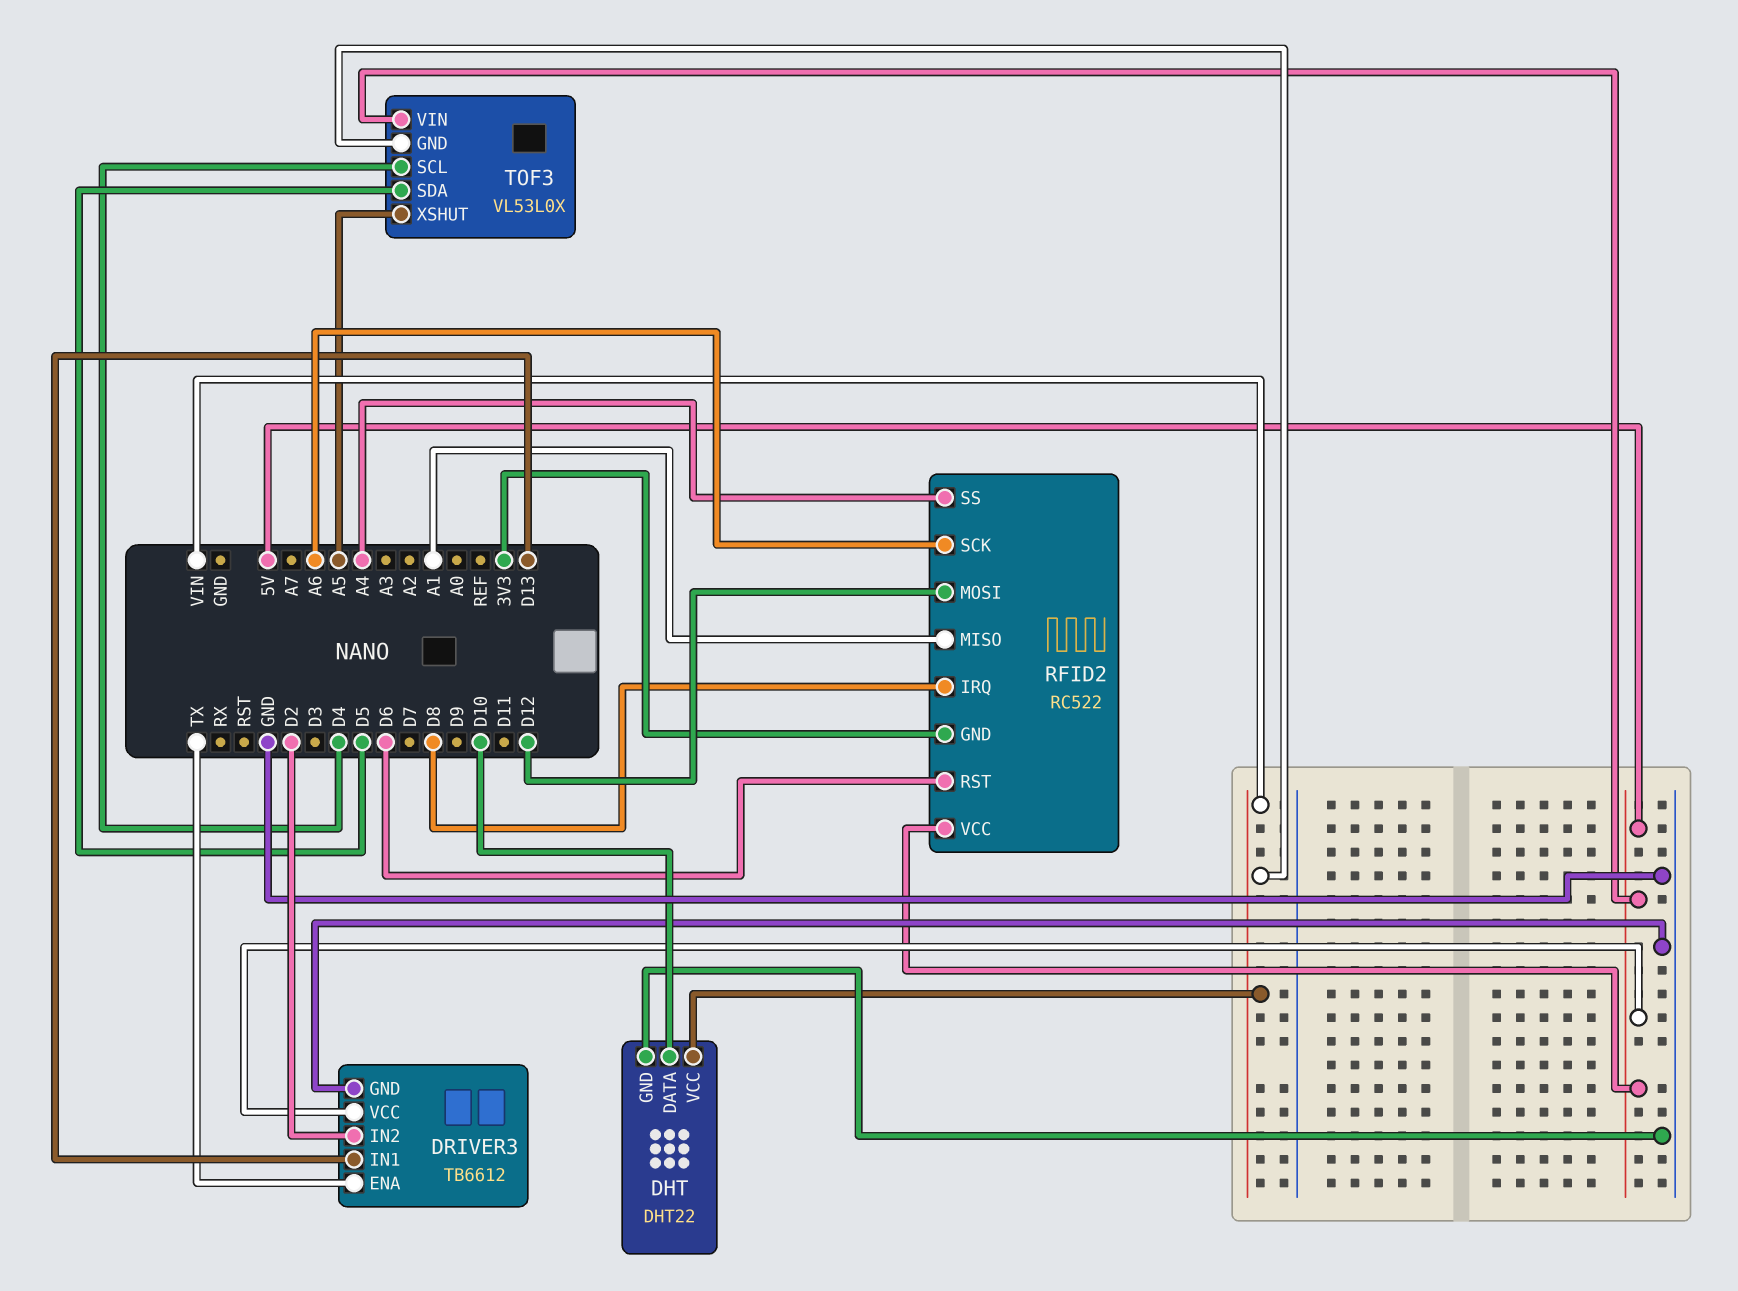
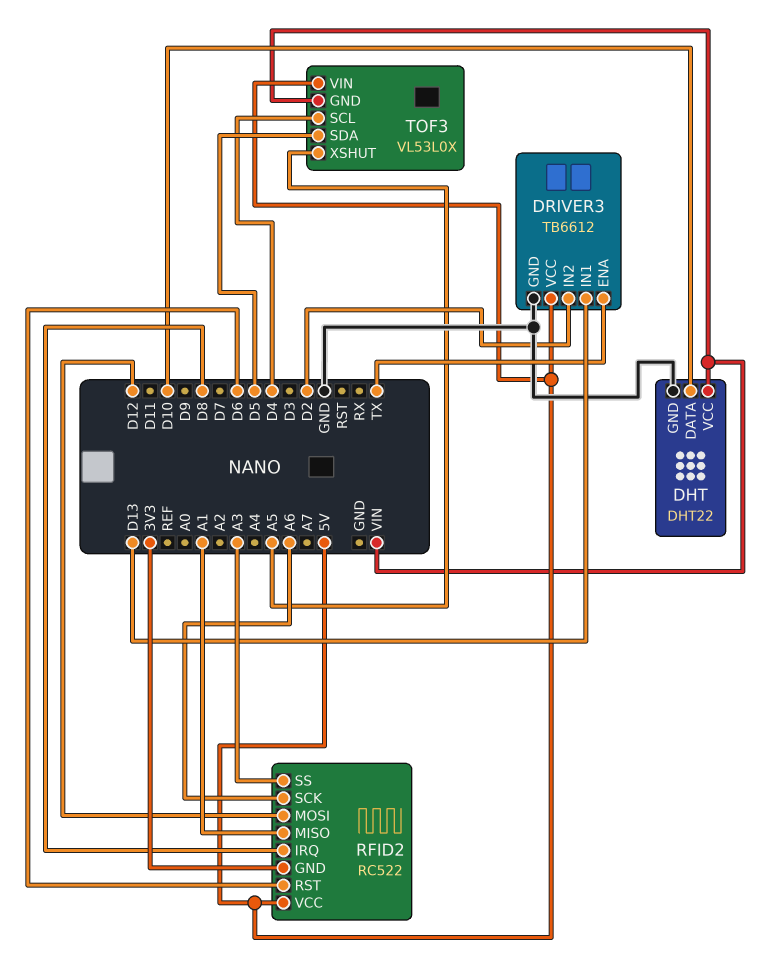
RFID2 pin SS: A4 -> A3

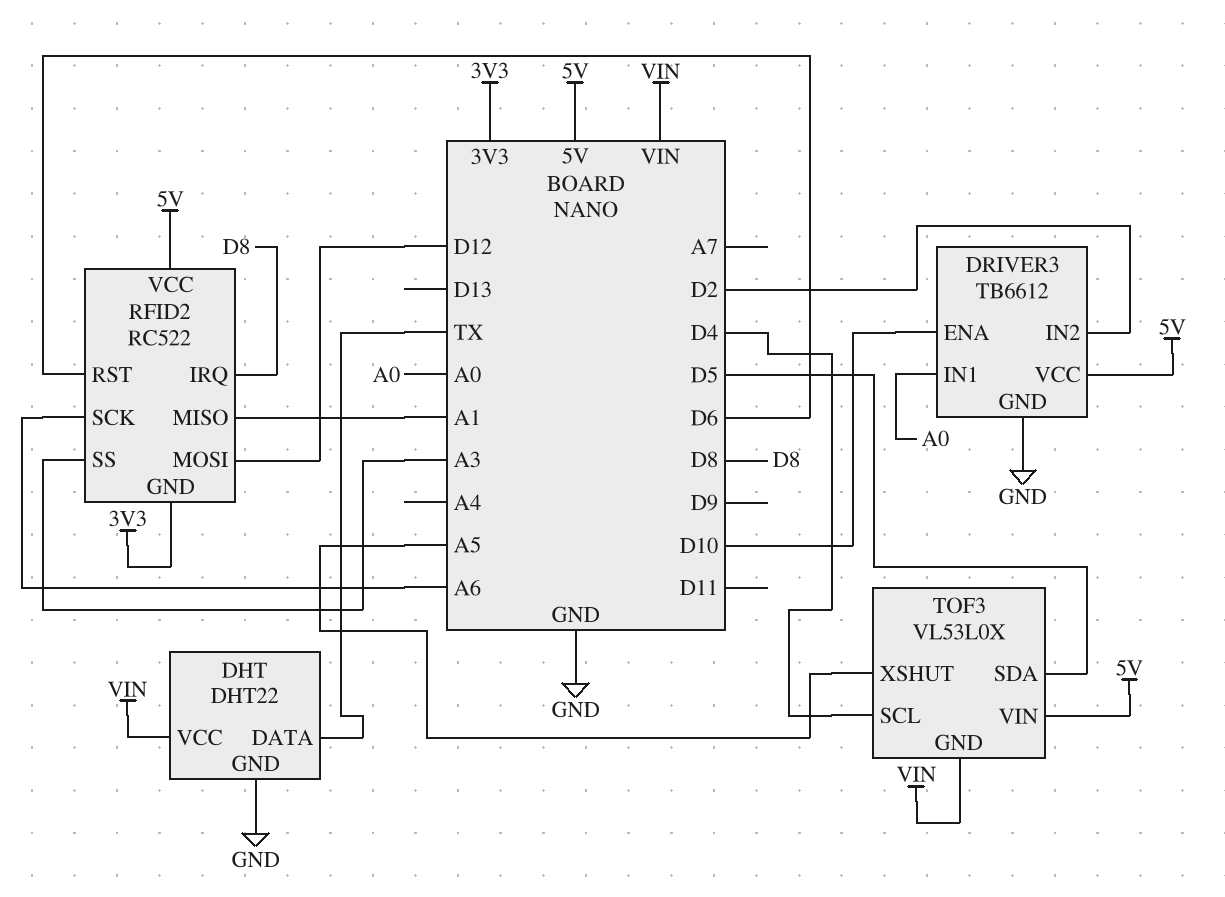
DHT pin DATA: D10 -> TX
DRIVER3 pin ENA: TX -> D10
DRIVER3 pin IN1: D13 -> A0

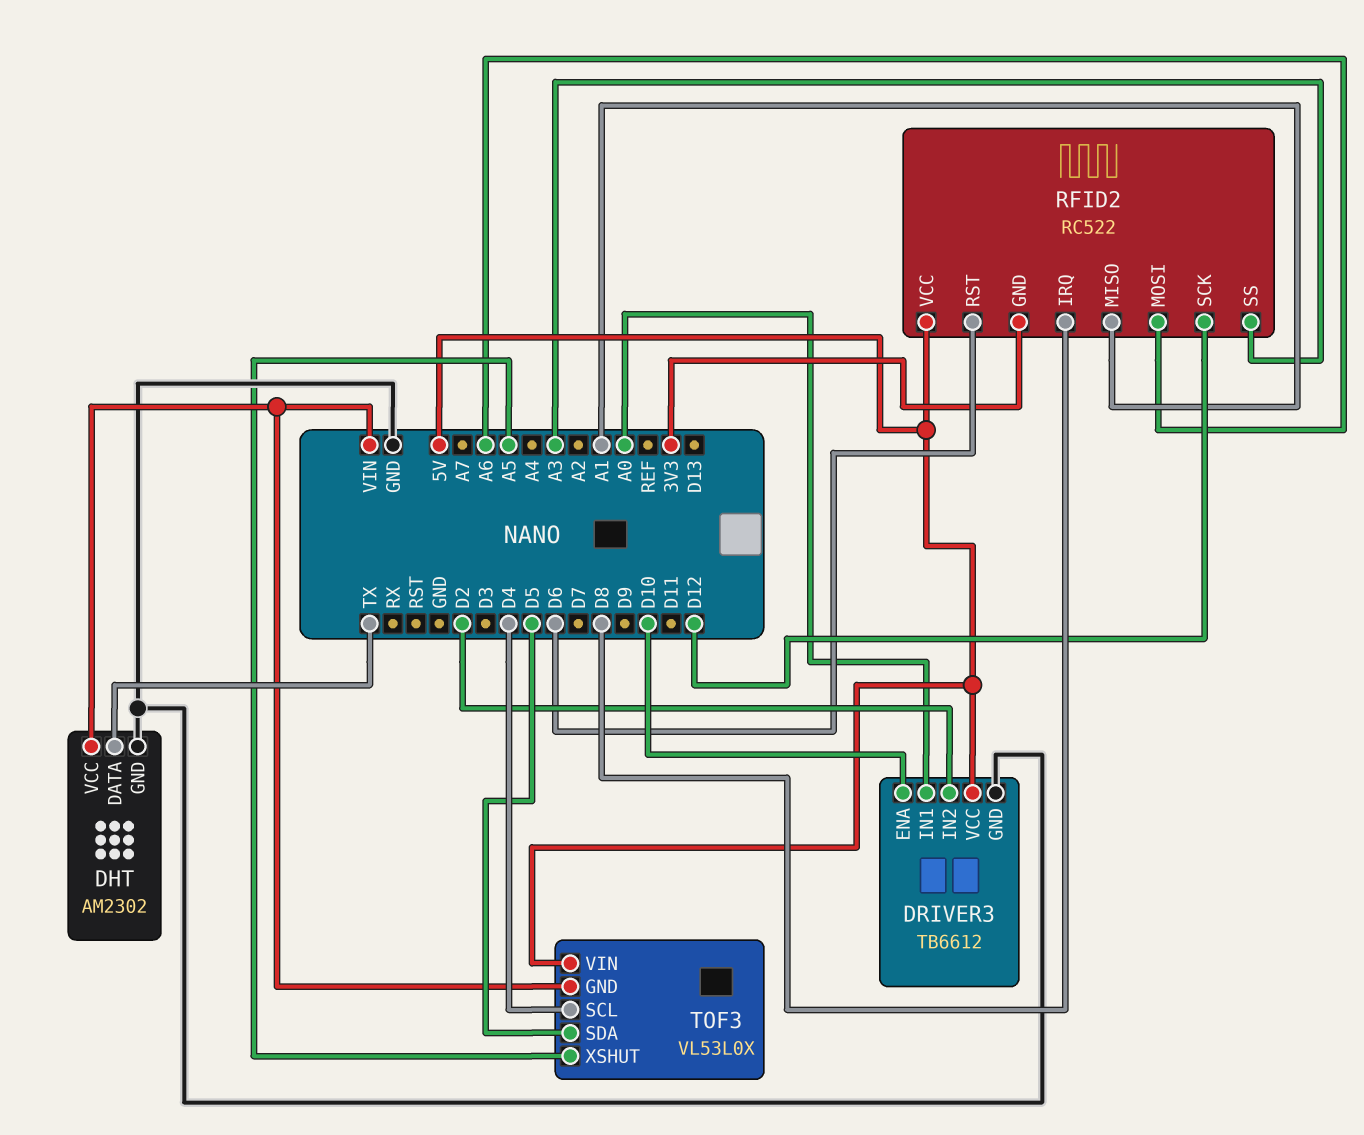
DHT: DHT22 -> AM2302
RFID2 pin MOSI: D12 -> A6
RFID2 pin SCK: A6 -> D12

